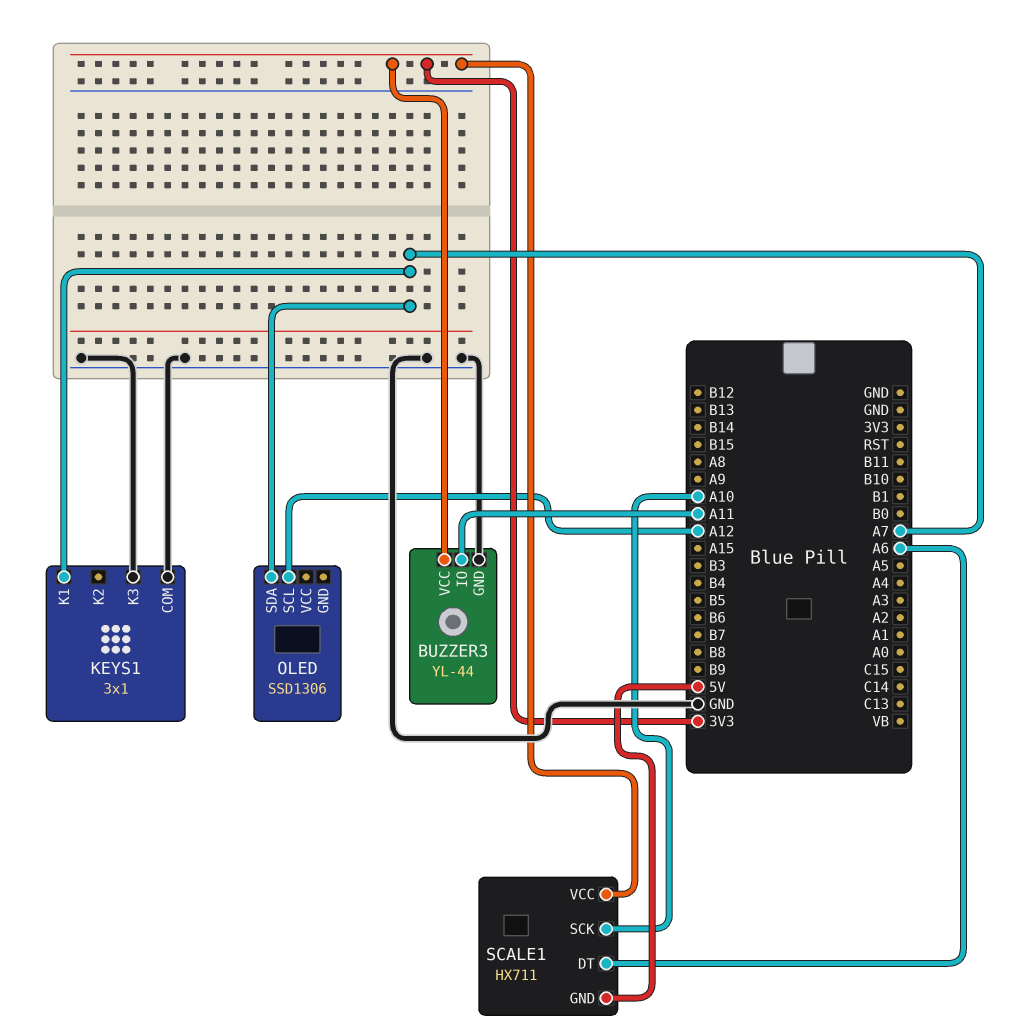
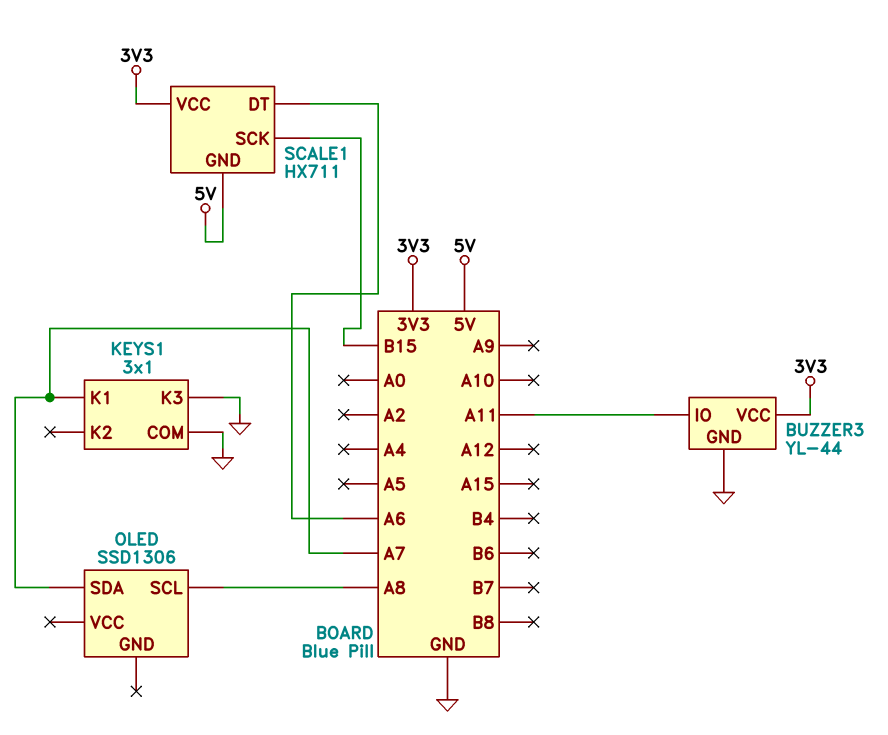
OLED pin SCL: A12 -> A8
SCALE1 pin SCK: A10 -> B15

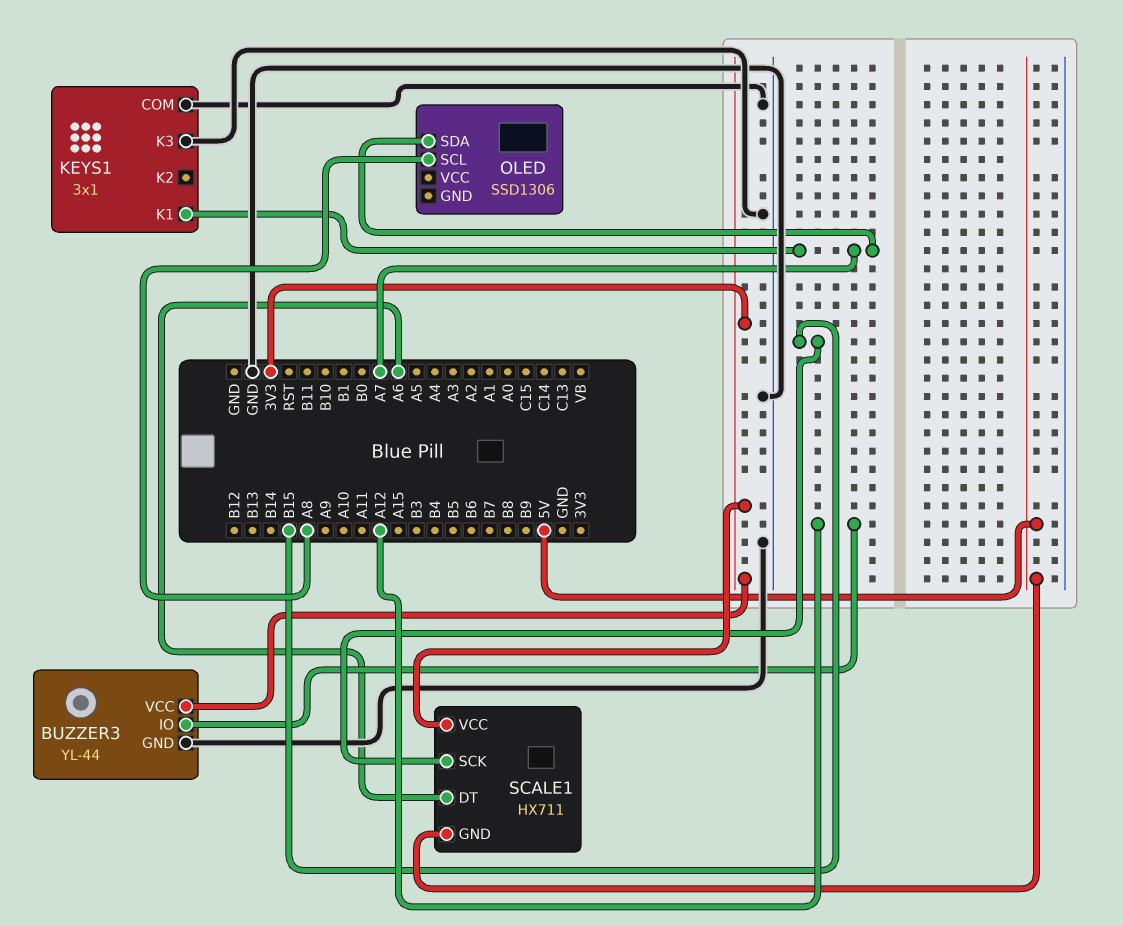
BUZZER3 pin IO: A11 -> A12

